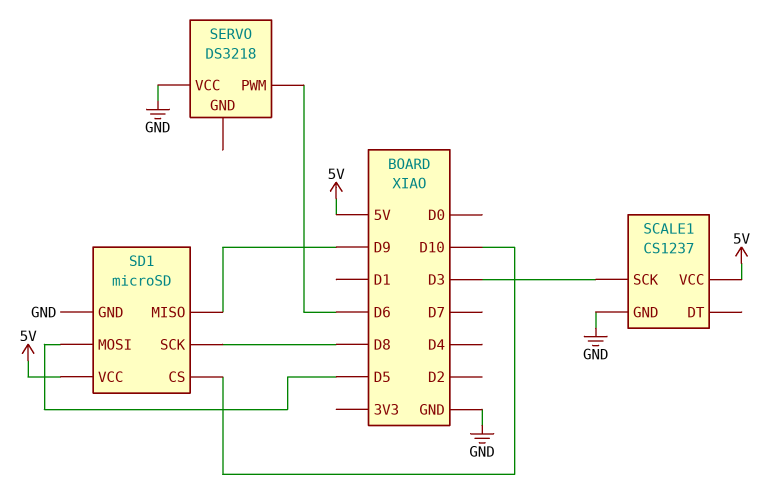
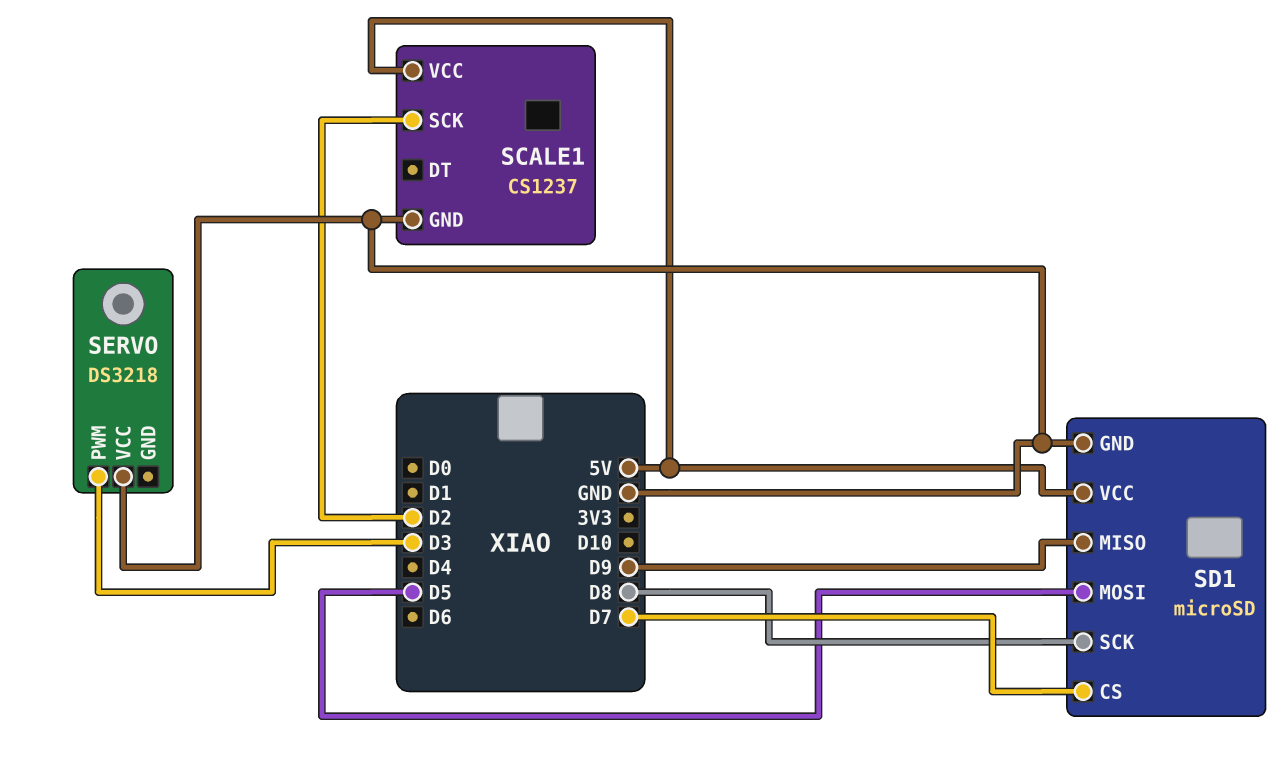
SCALE1 pin SCK: D3 -> D2
SD1 pin CS: D10 -> D7
SERVO pin PWM: D6 -> D3

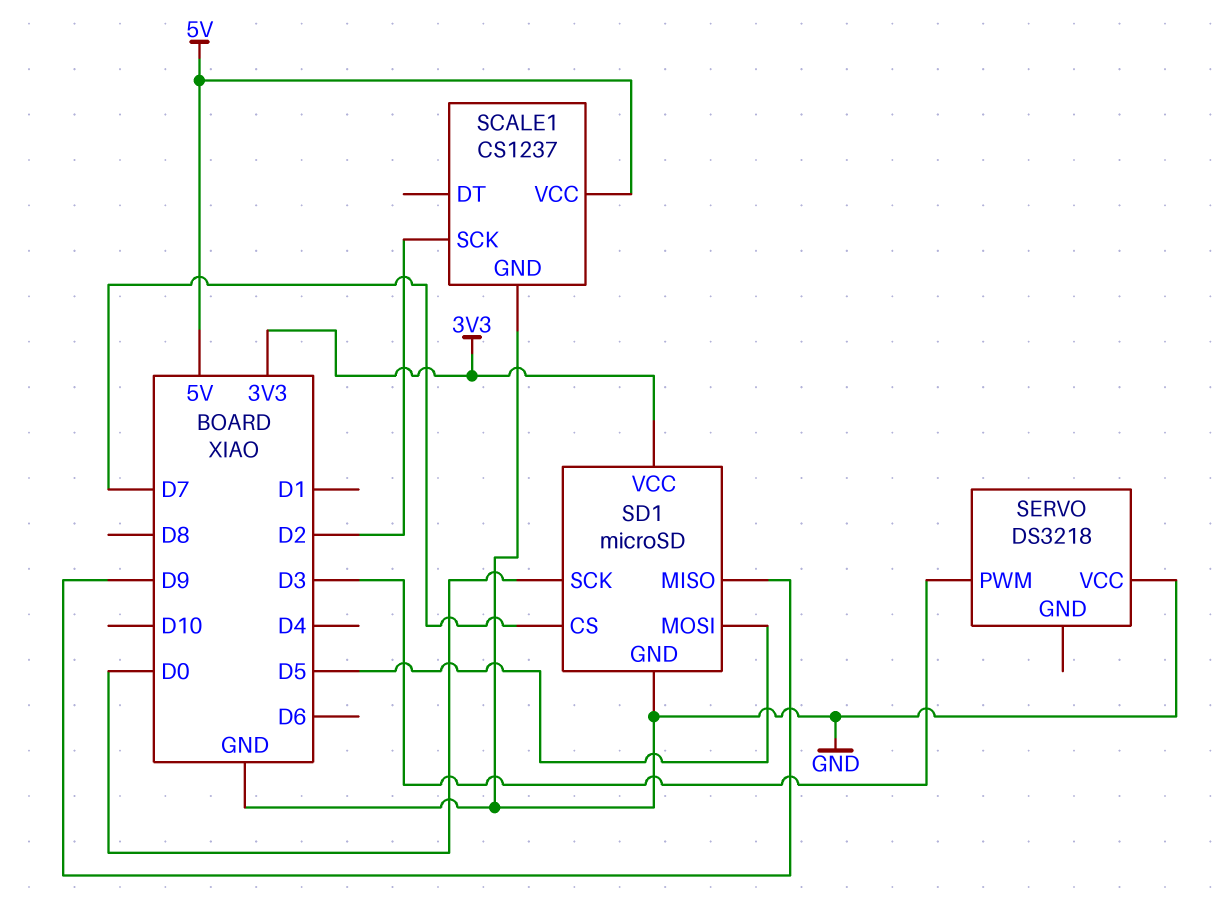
SD1 pin SCK: D8 -> D0
SD1 pin VCC: 5V -> 3V3

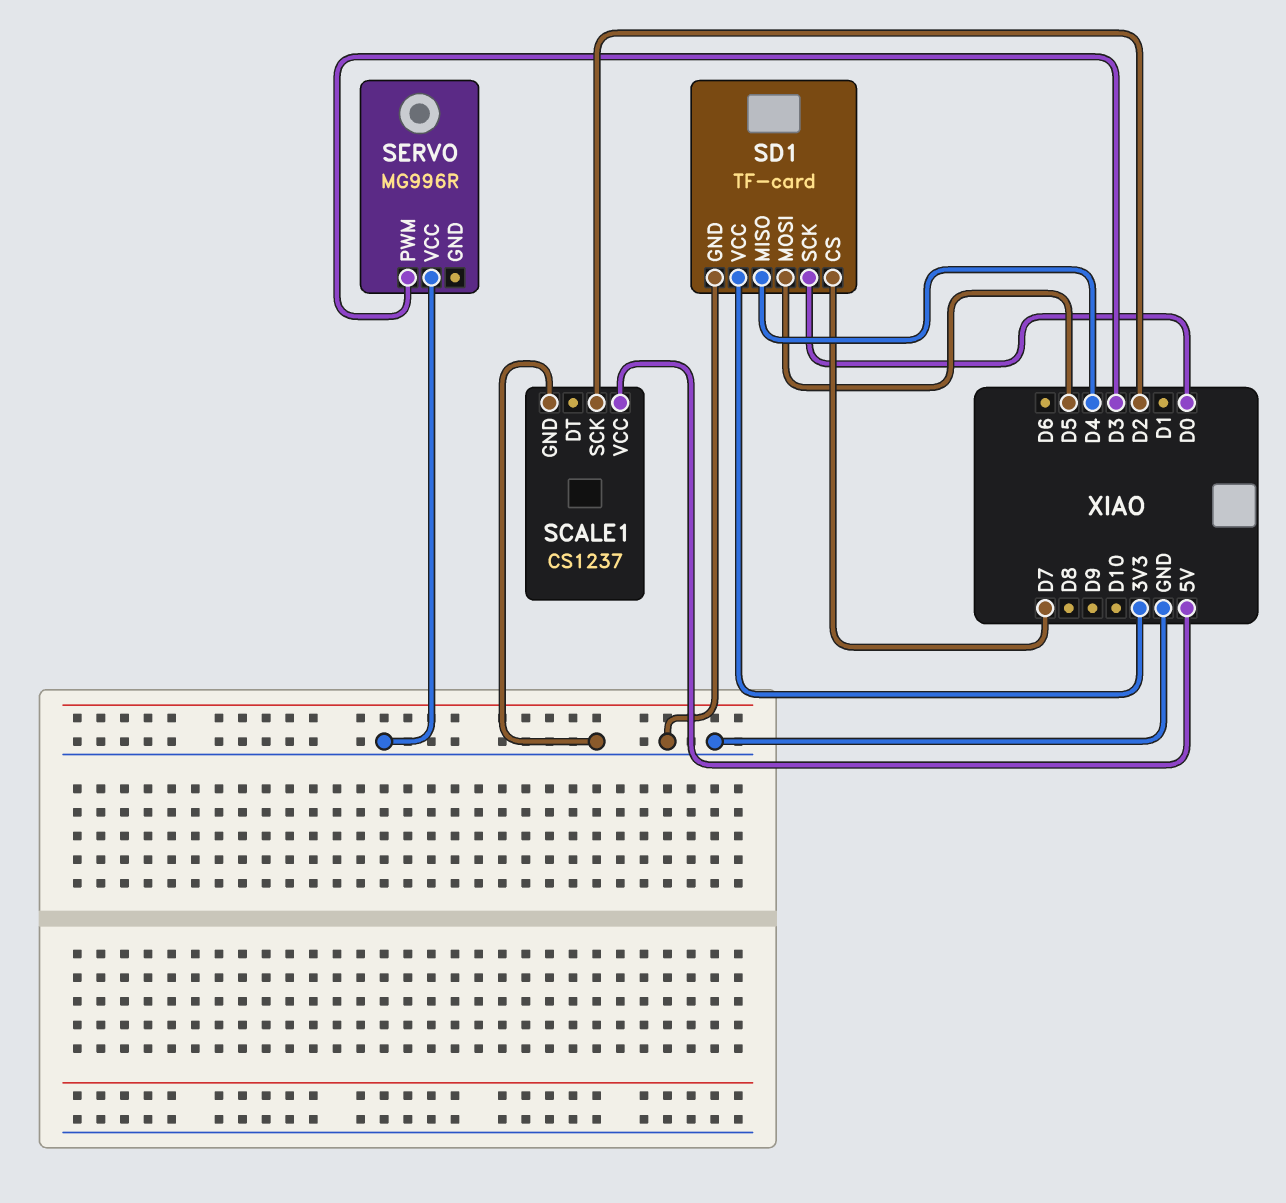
SD1: microSD -> TF-card
SD1 pin MISO: D9 -> D4
SERVO: DS3218 -> MG996R

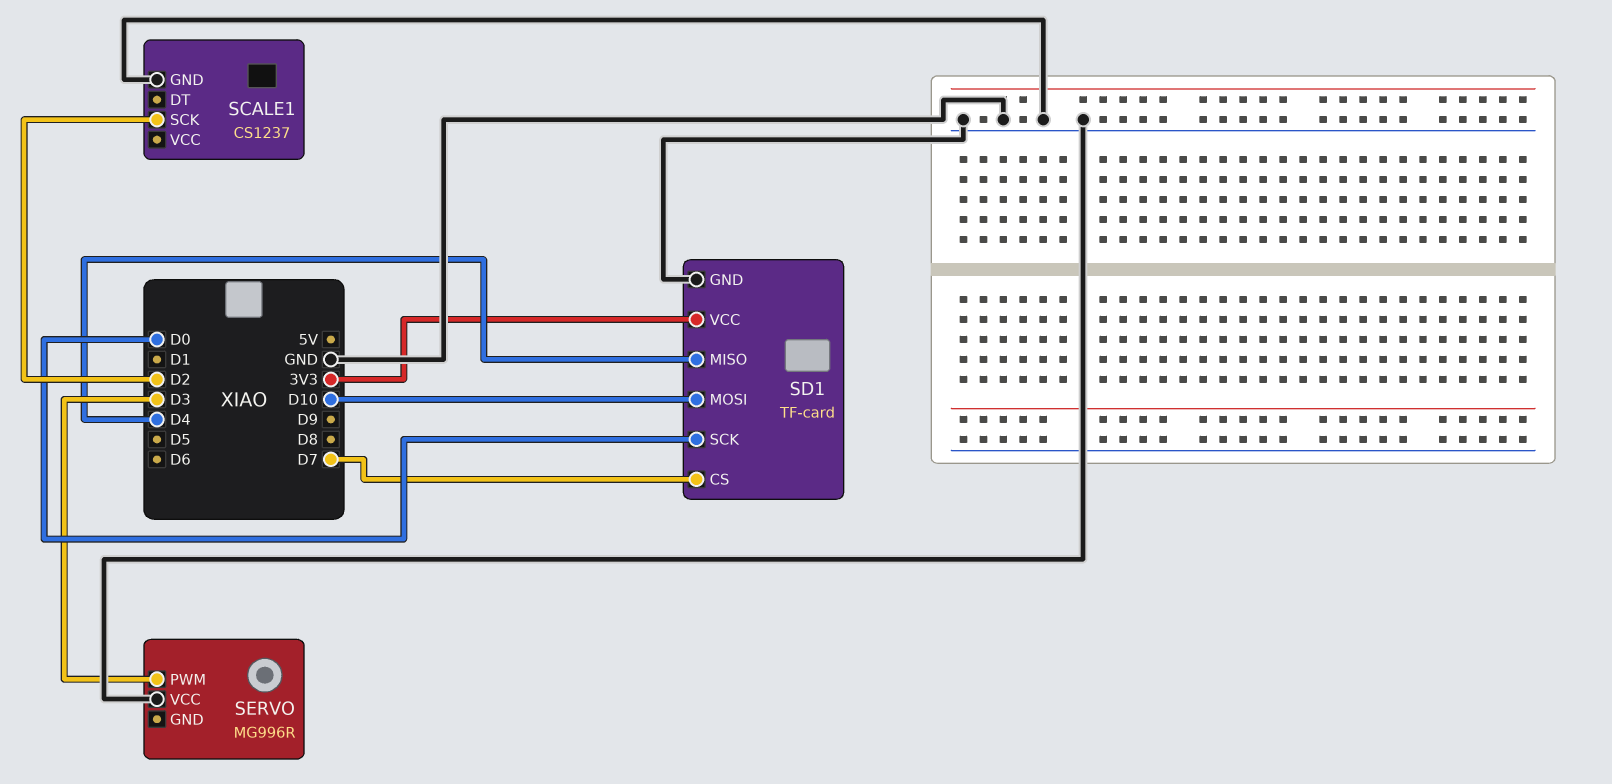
SCALE1 pin VCC: 5V -> none
SD1 pin MOSI: D5 -> D10

